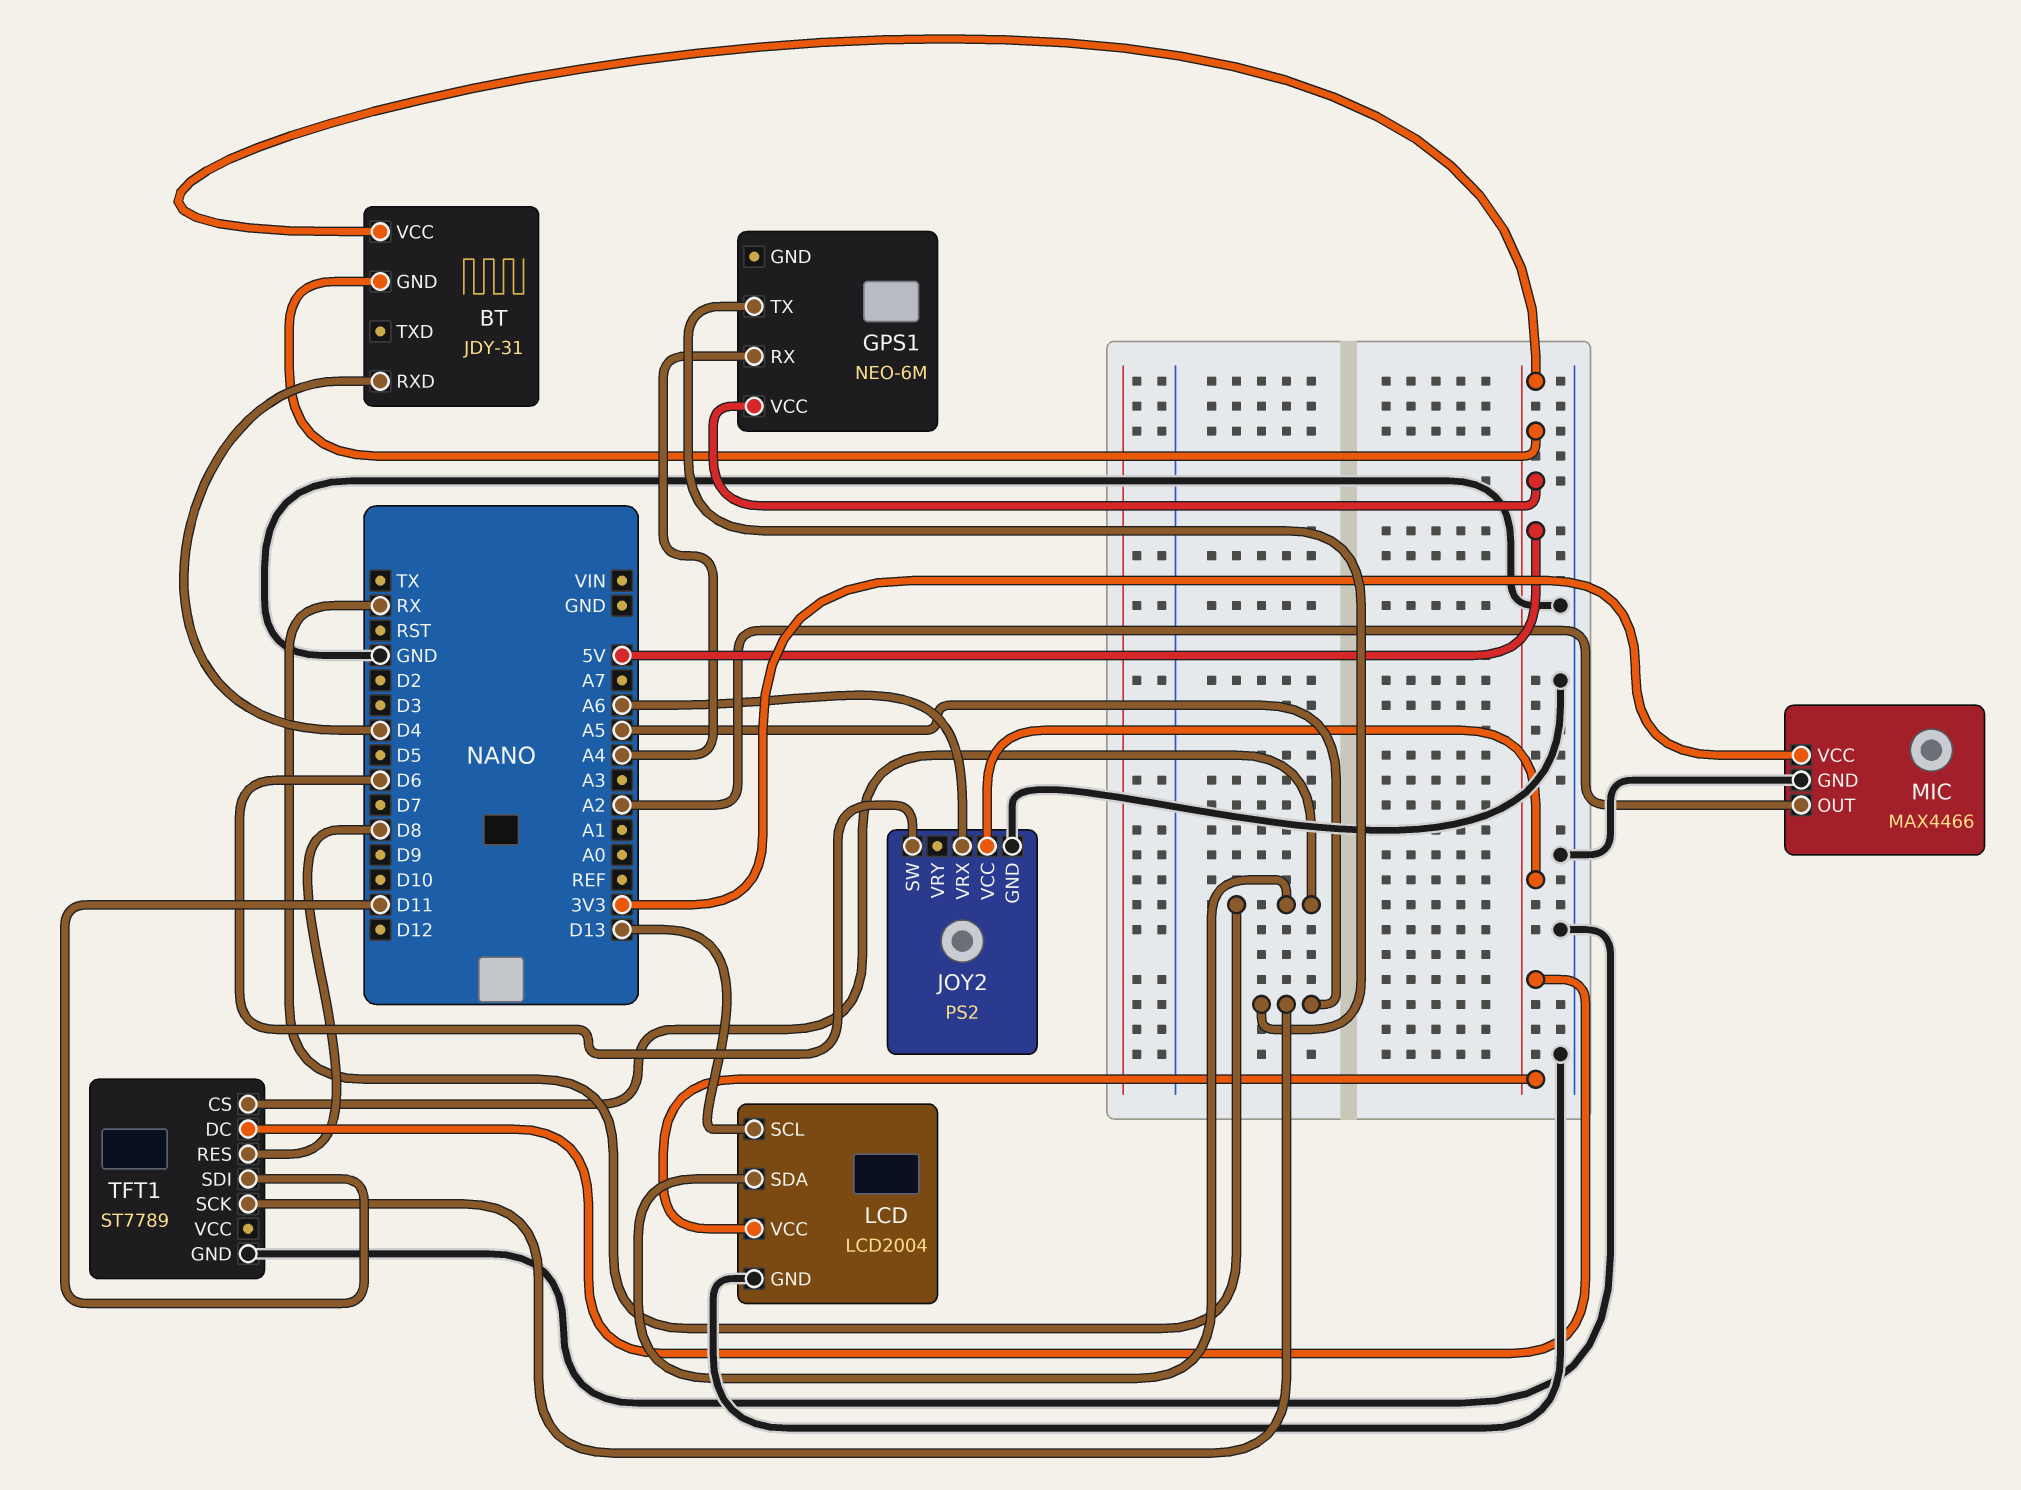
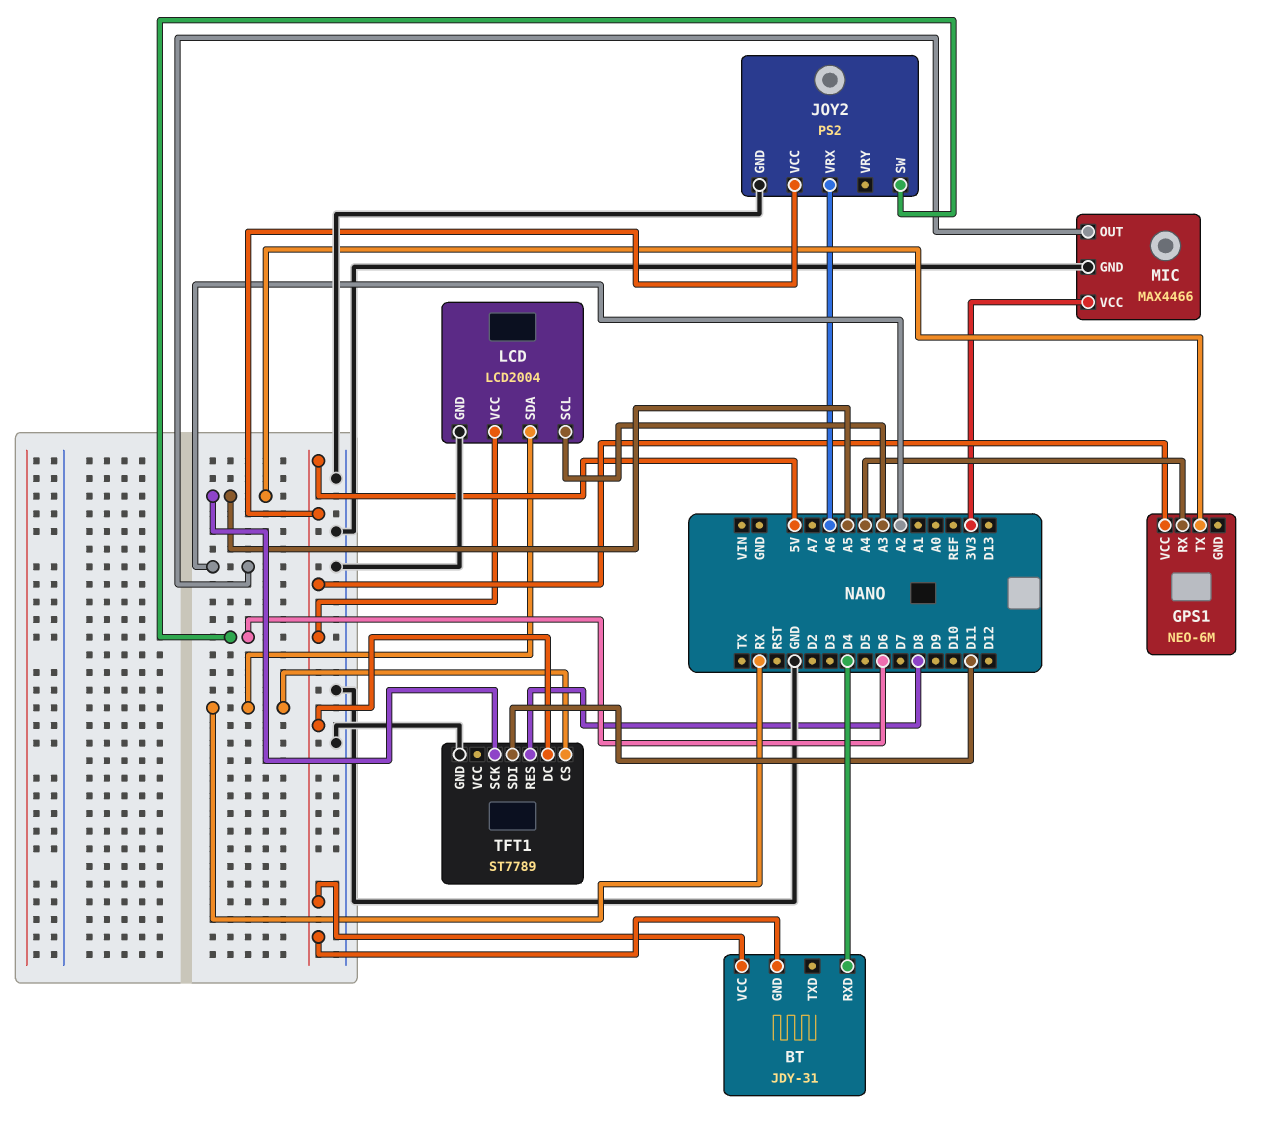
LCD pin SCL: D13 -> A3

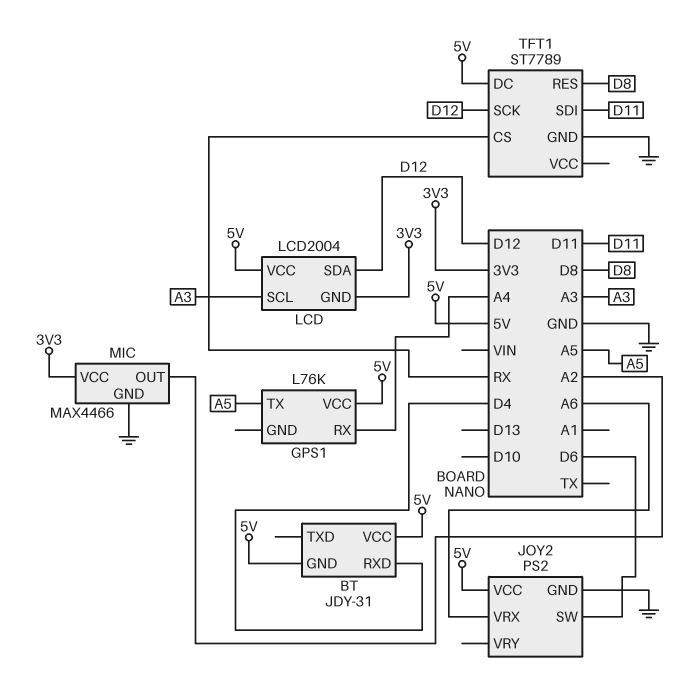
GPS1: NEO-6M -> L76K
LCD pin GND: GND -> 3V3
LCD pin SDA: RX -> D12
TFT1 pin SCK: A5 -> D12

